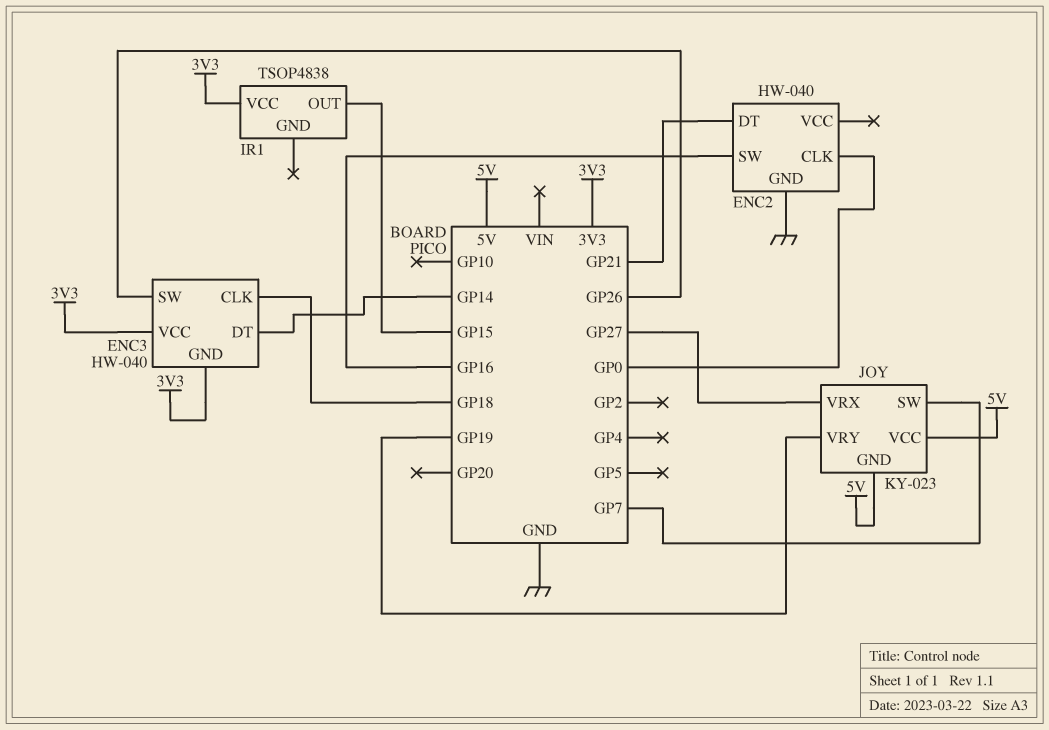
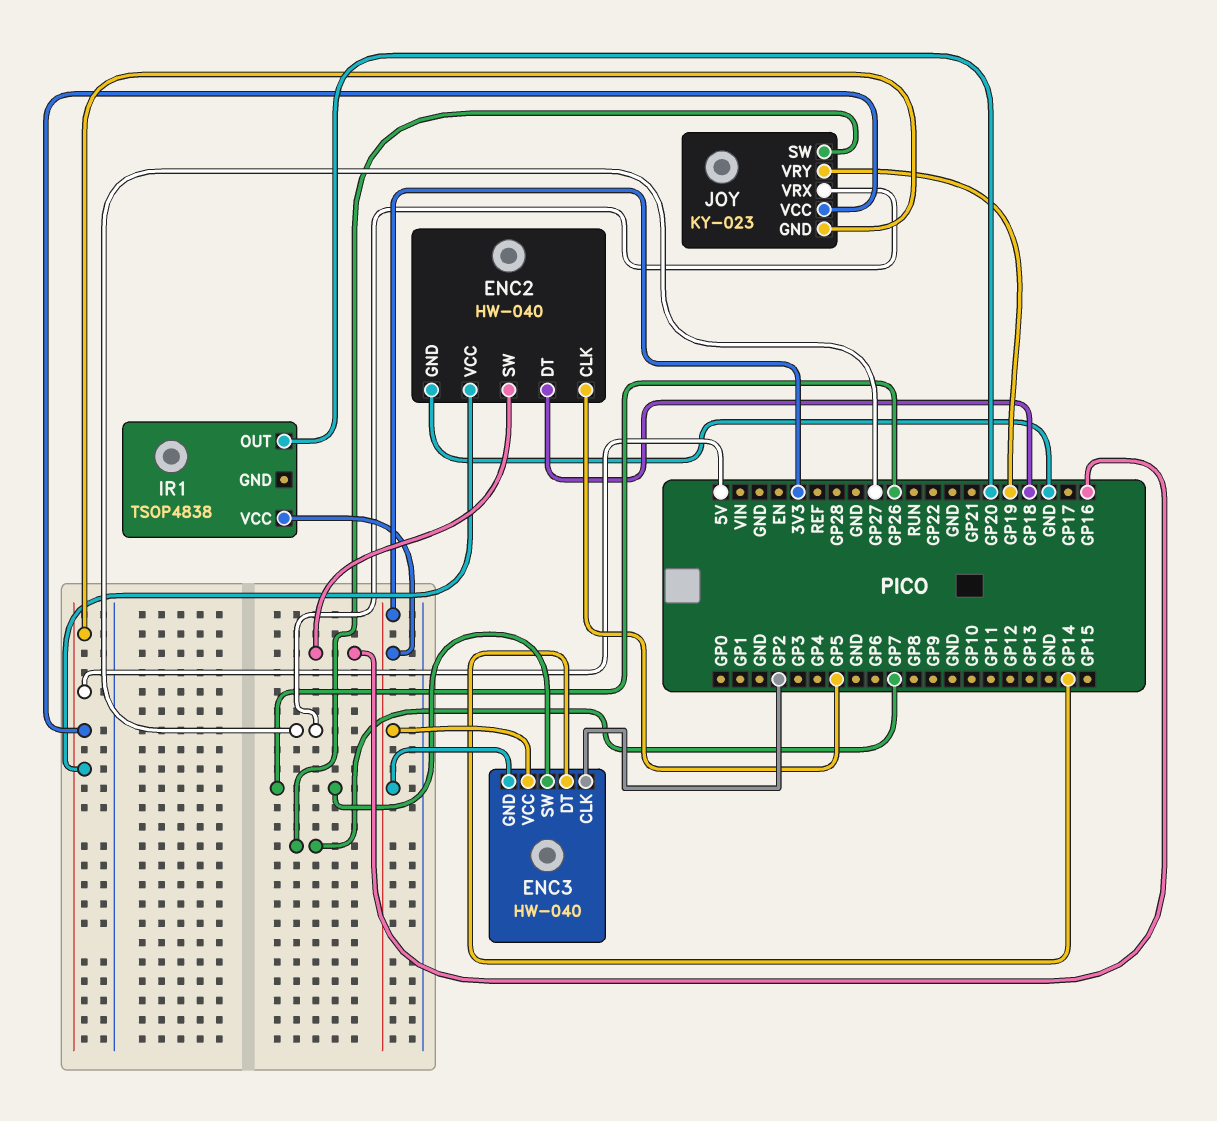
ENC2 pin CLK: GP0 -> GP5
ENC2 pin DT: GP21 -> GP18
ENC2 pin VCC: none -> 5V
ENC3 pin CLK: GP18 -> GP2
IR1 pin OUT: GP15 -> GP20

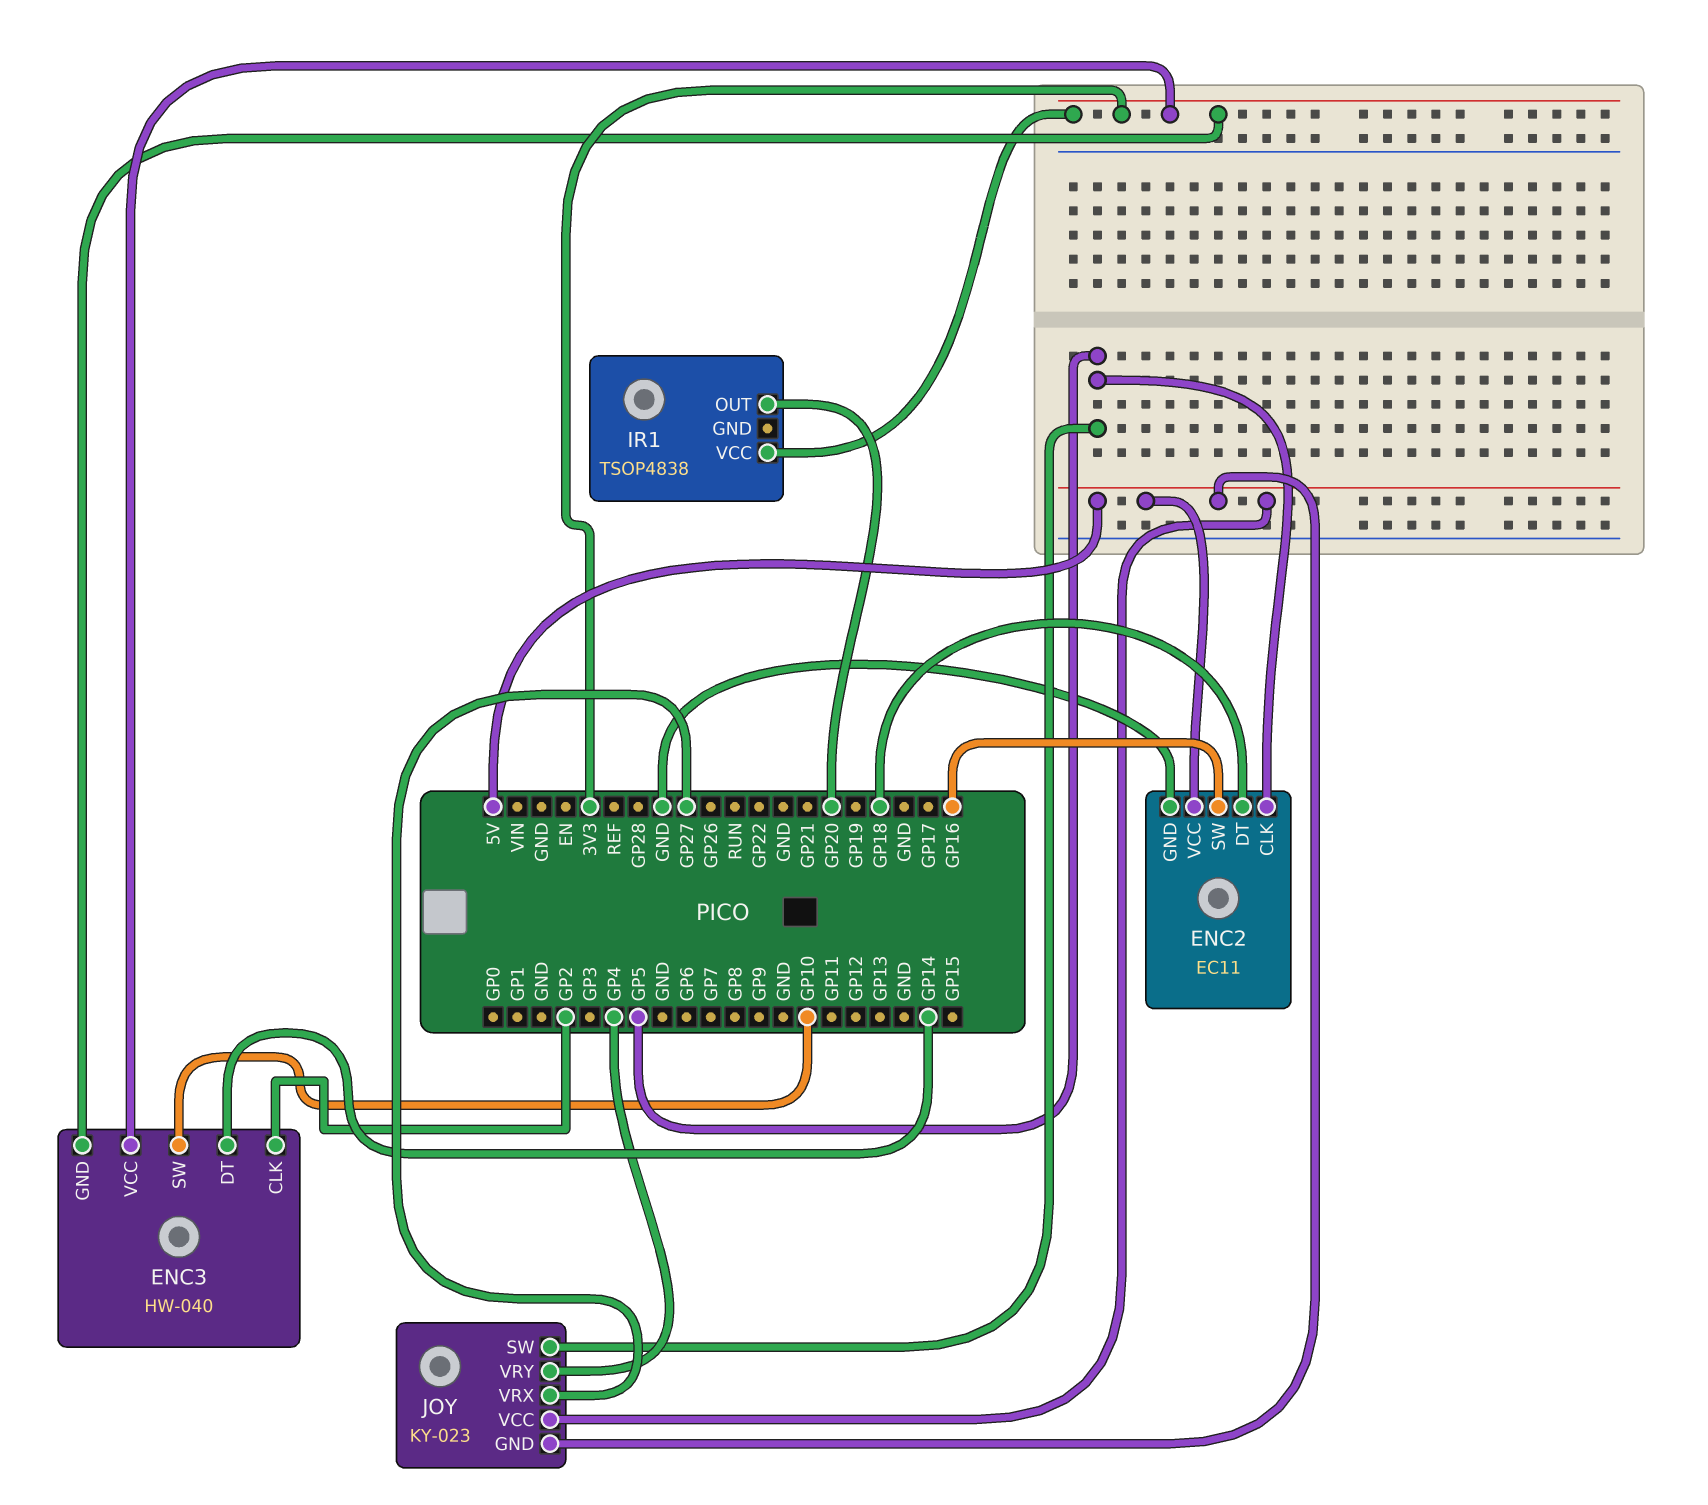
ENC2: HW-040 -> EC11
ENC3 pin SW: GP26 -> GP10
JOY pin SW: GP7 -> GP5
JOY pin VRY: GP19 -> GP4

